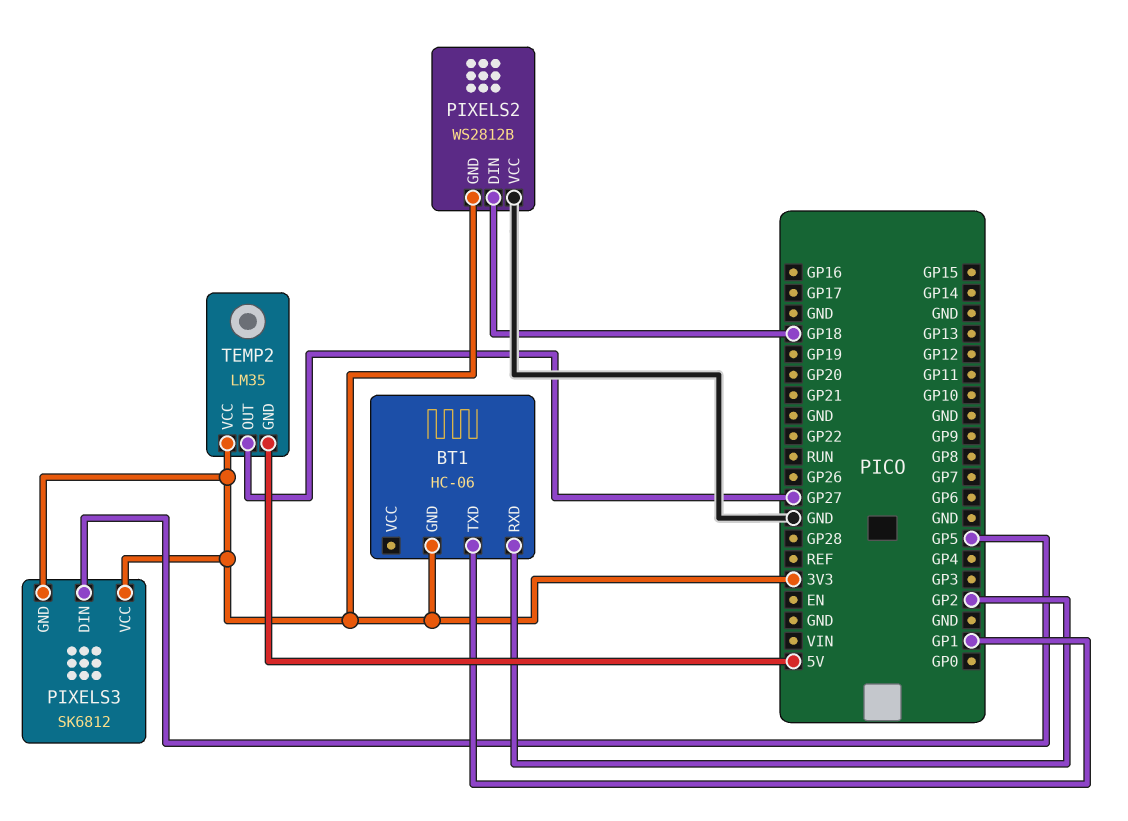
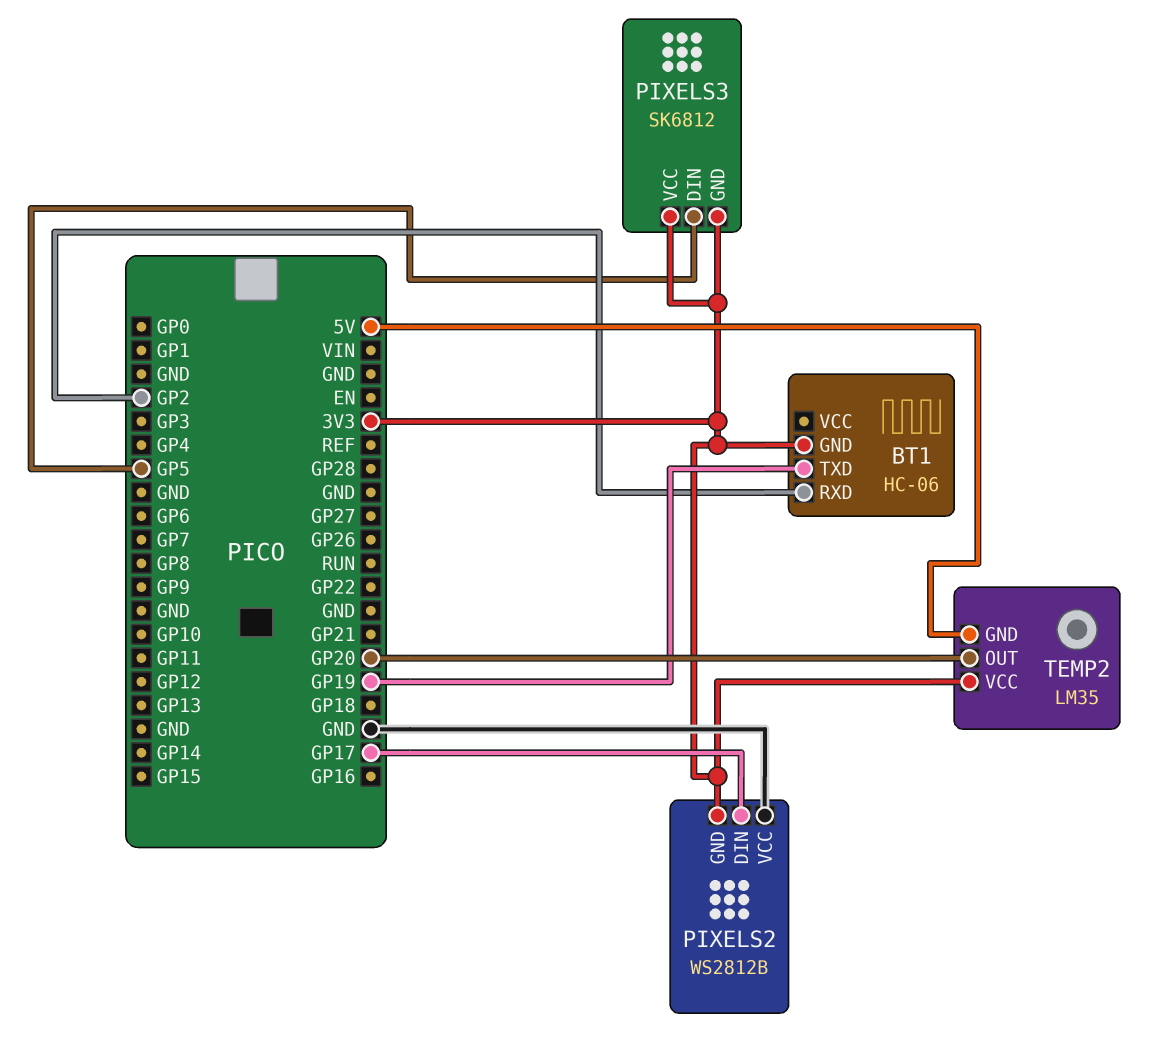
BT1 pin TXD: GP1 -> GP19
PIXELS2 pin DIN: GP18 -> GP17
TEMP2 pin OUT: GP27 -> GP20

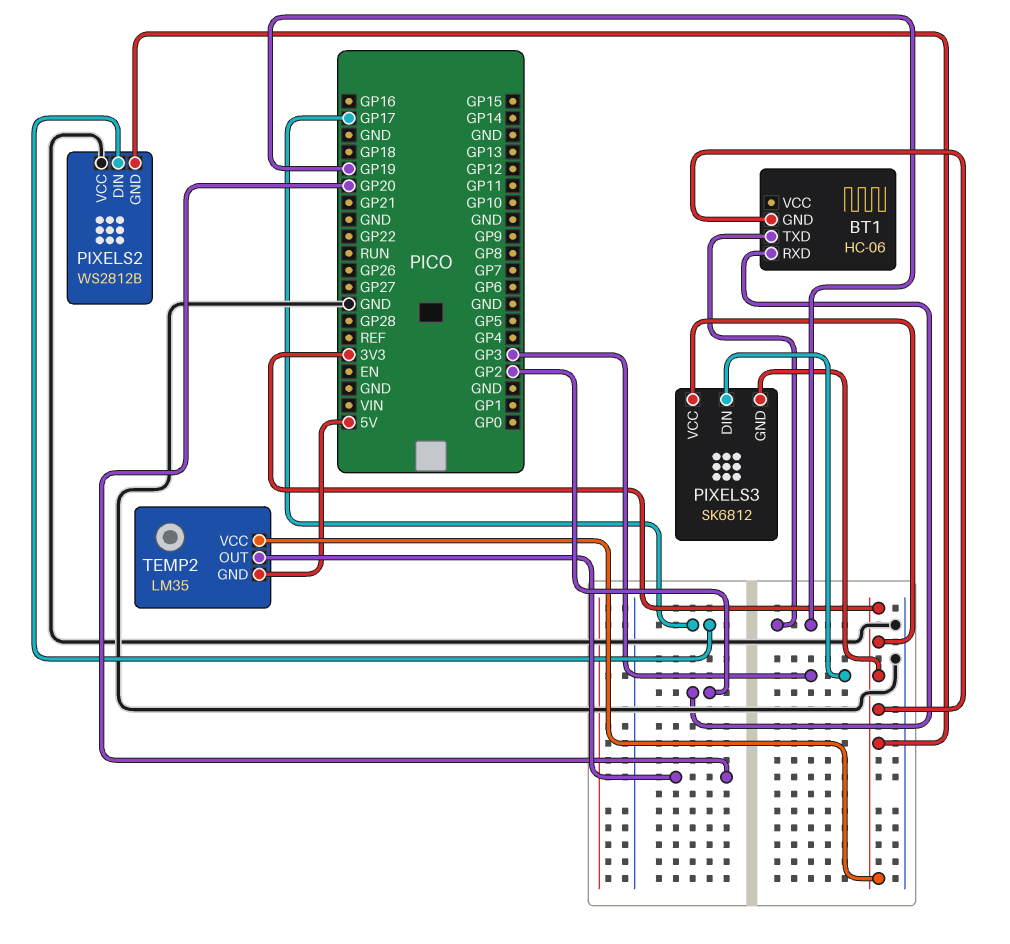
PIXELS3 pin DIN: GP5 -> GP3

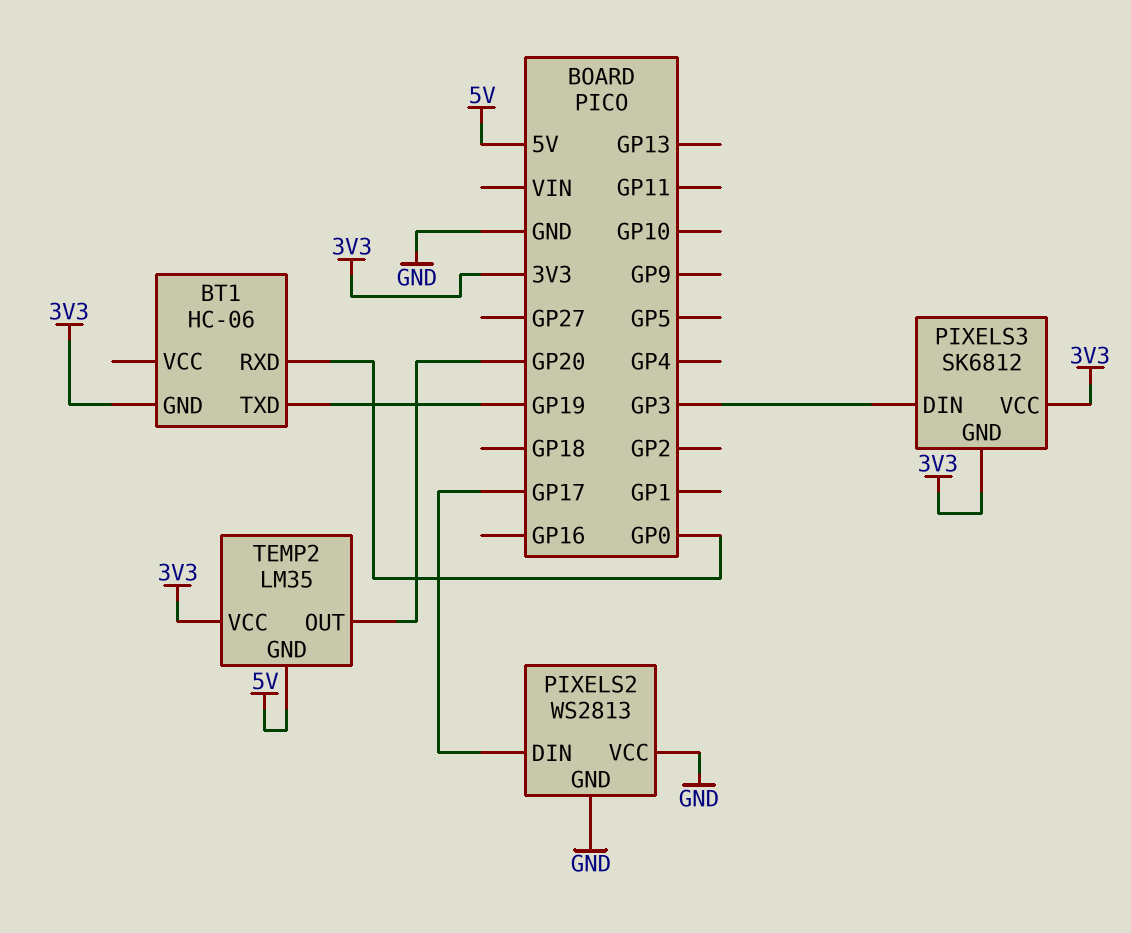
BT1 pin RXD: GP2 -> GP0
PIXELS2: WS2812B -> WS2813
PIXELS2 pin GND: 3V3 -> GND

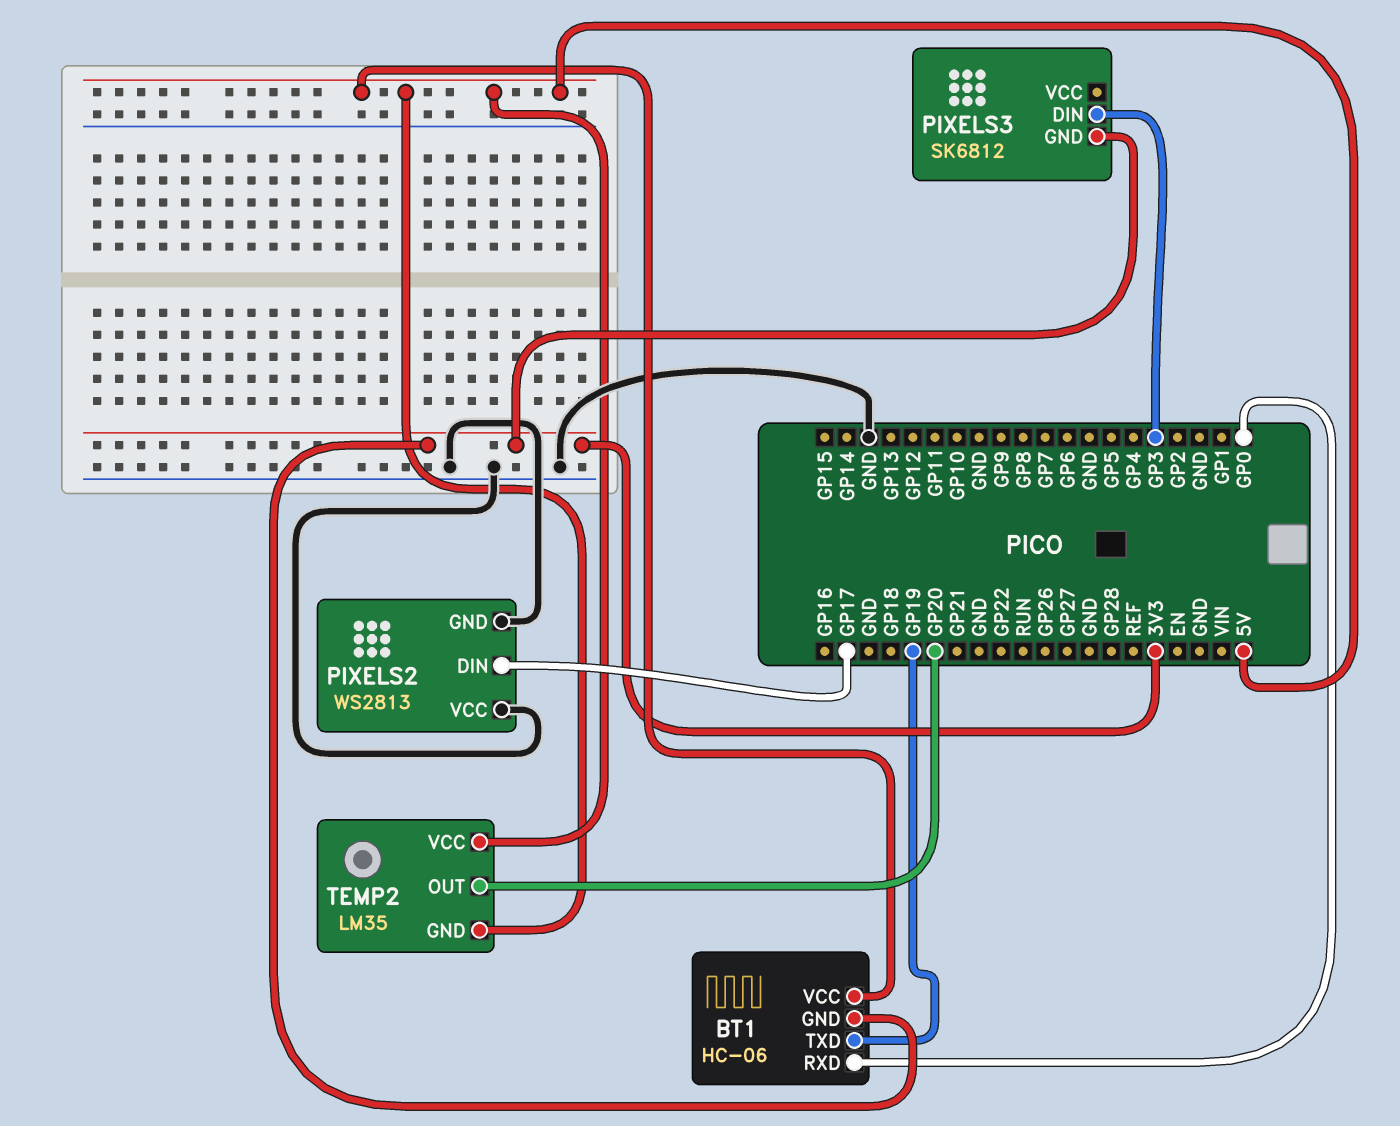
BT1 pin VCC: none -> 5V
PIXELS3 pin VCC: 3V3 -> none
TEMP2 pin VCC: 3V3 -> 5V

